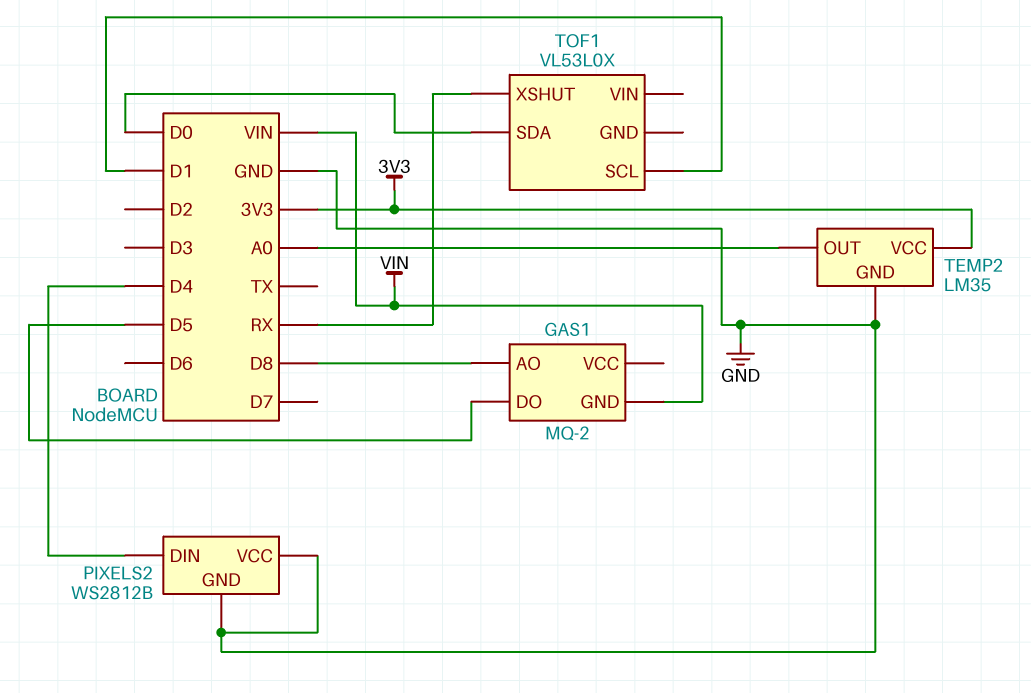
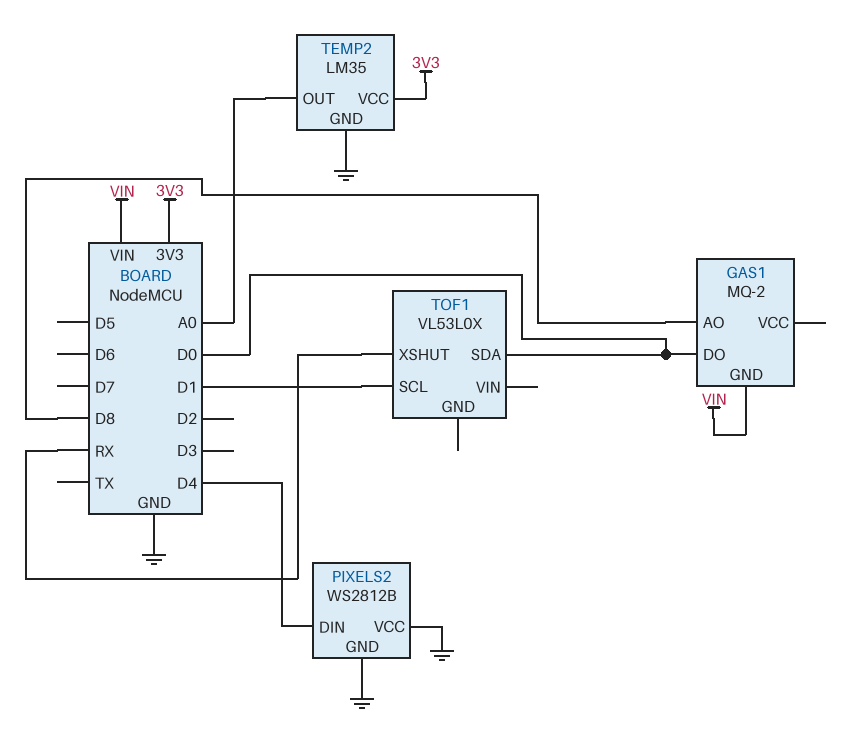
GAS1 pin DO: D5 -> D0

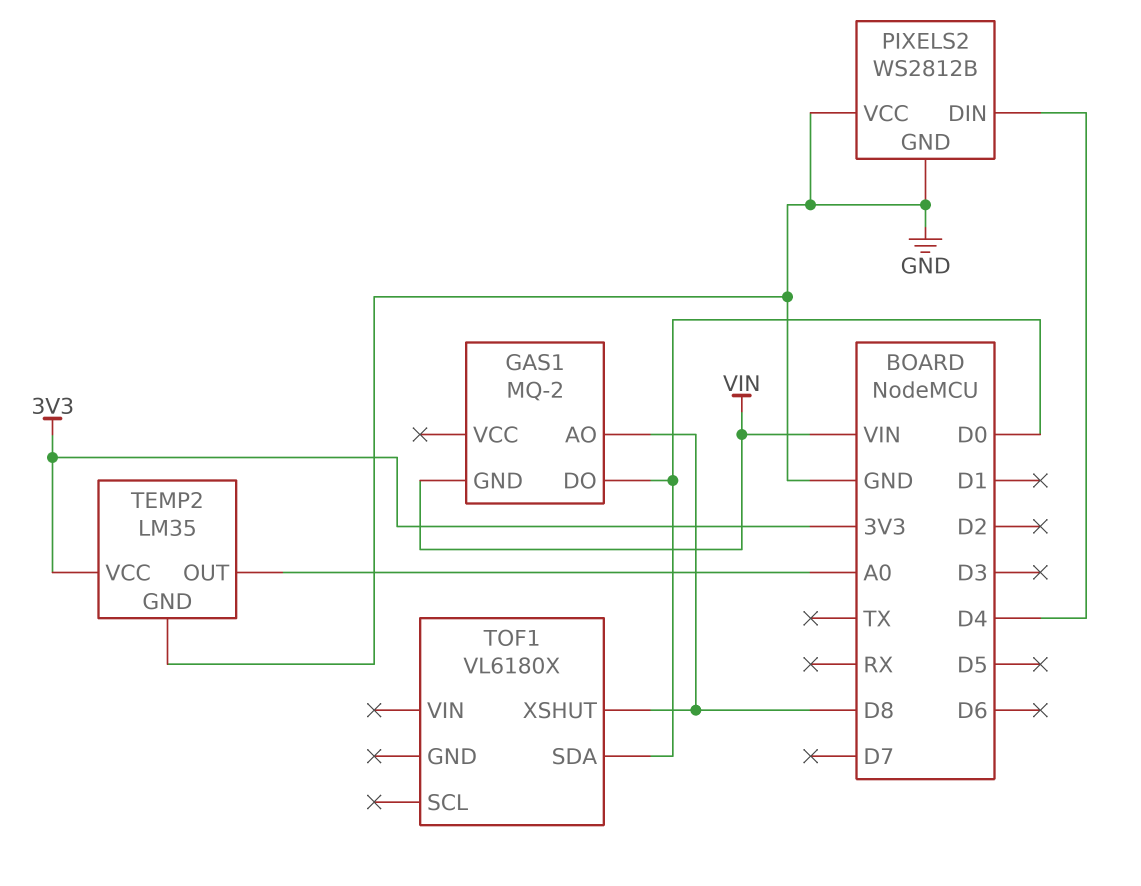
TOF1: VL53L0X -> VL6180X
TOF1 pin SCL: D1 -> none
TOF1 pin XSHUT: RX -> D8

